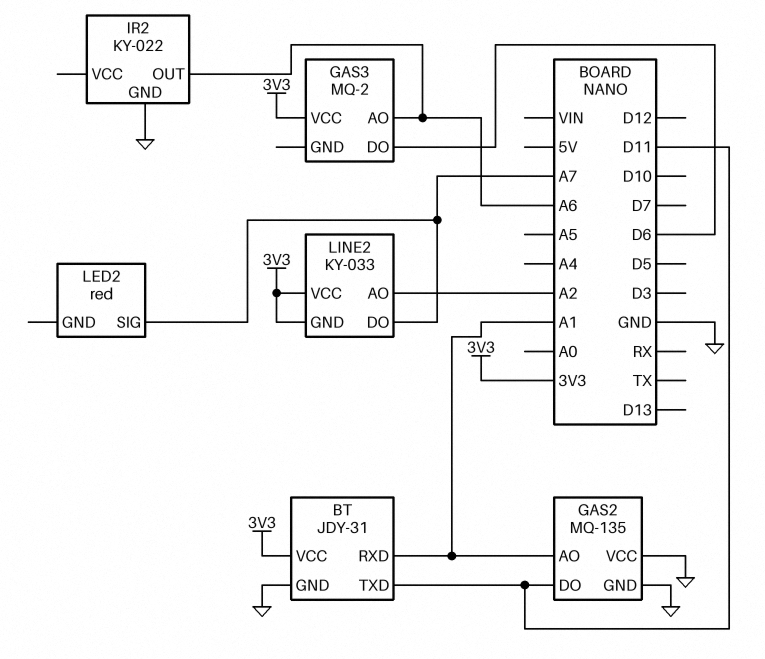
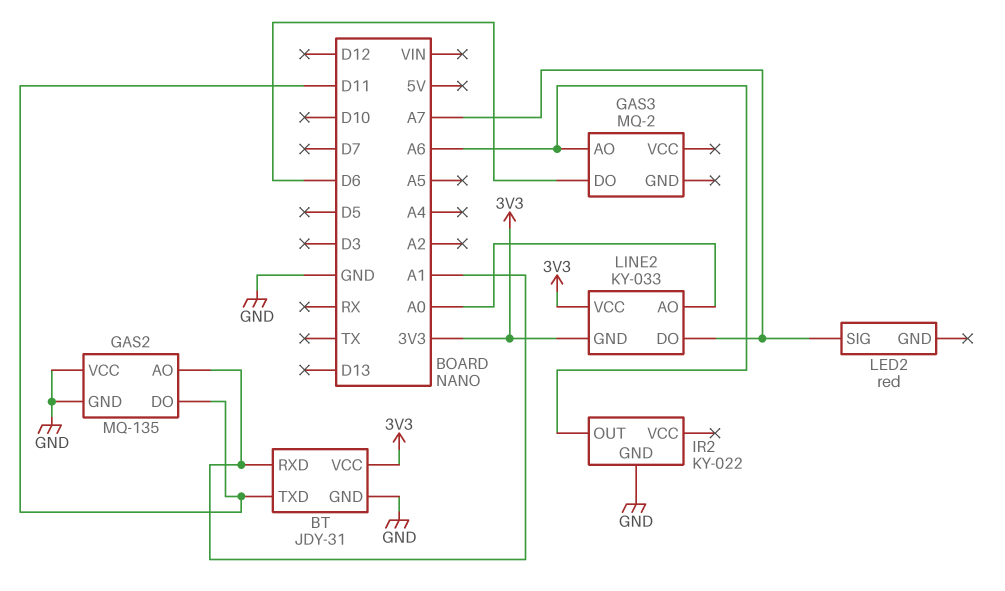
GAS3 pin VCC: 3V3 -> none
LINE2 pin AO: A2 -> A0

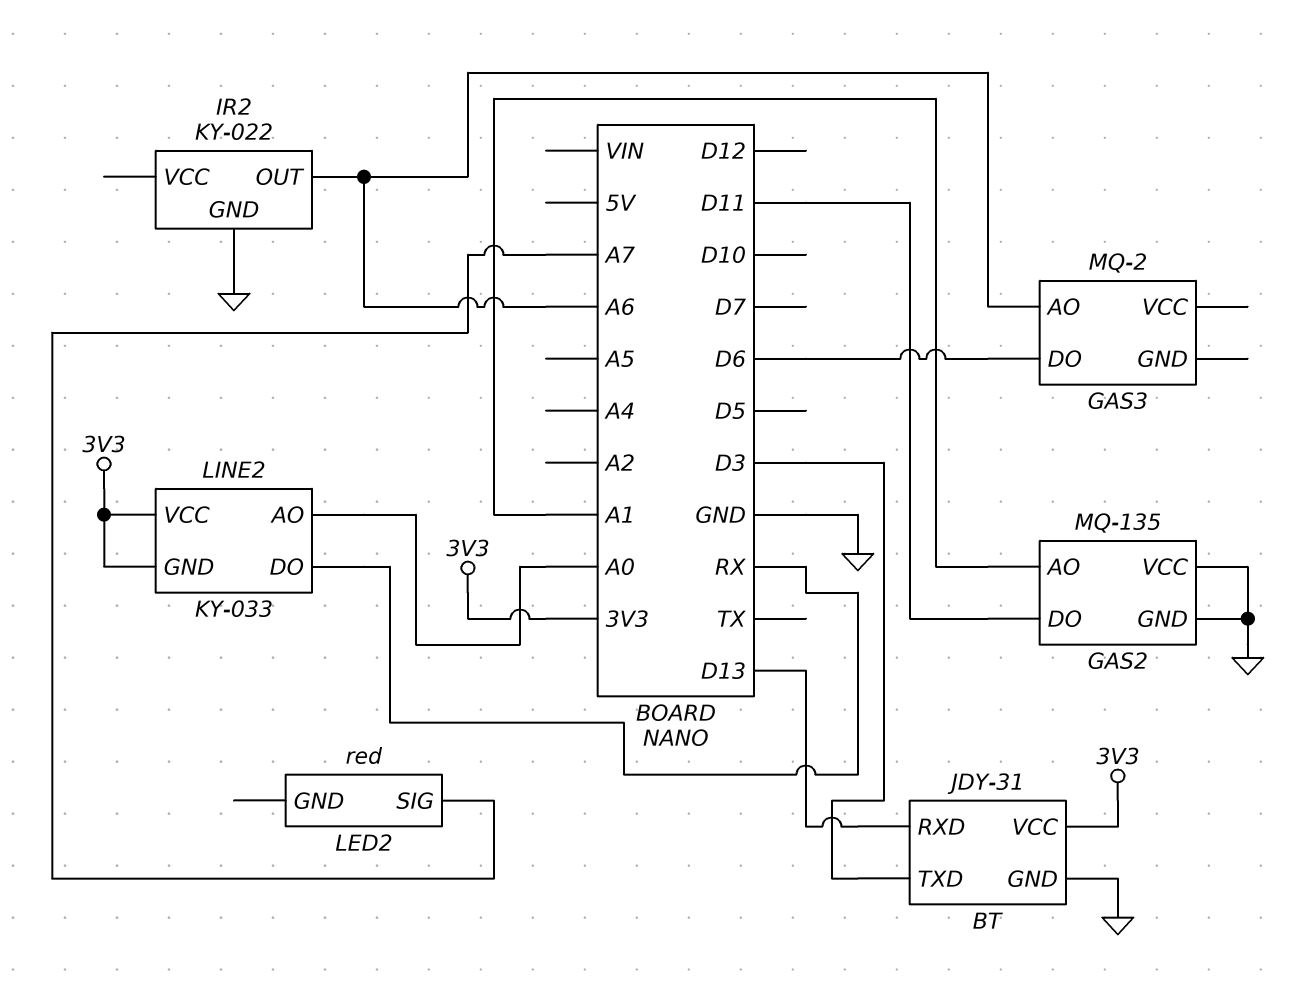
BT pin RXD: A1 -> D13
BT pin TXD: D11 -> D3
LINE2 pin DO: A7 -> RX

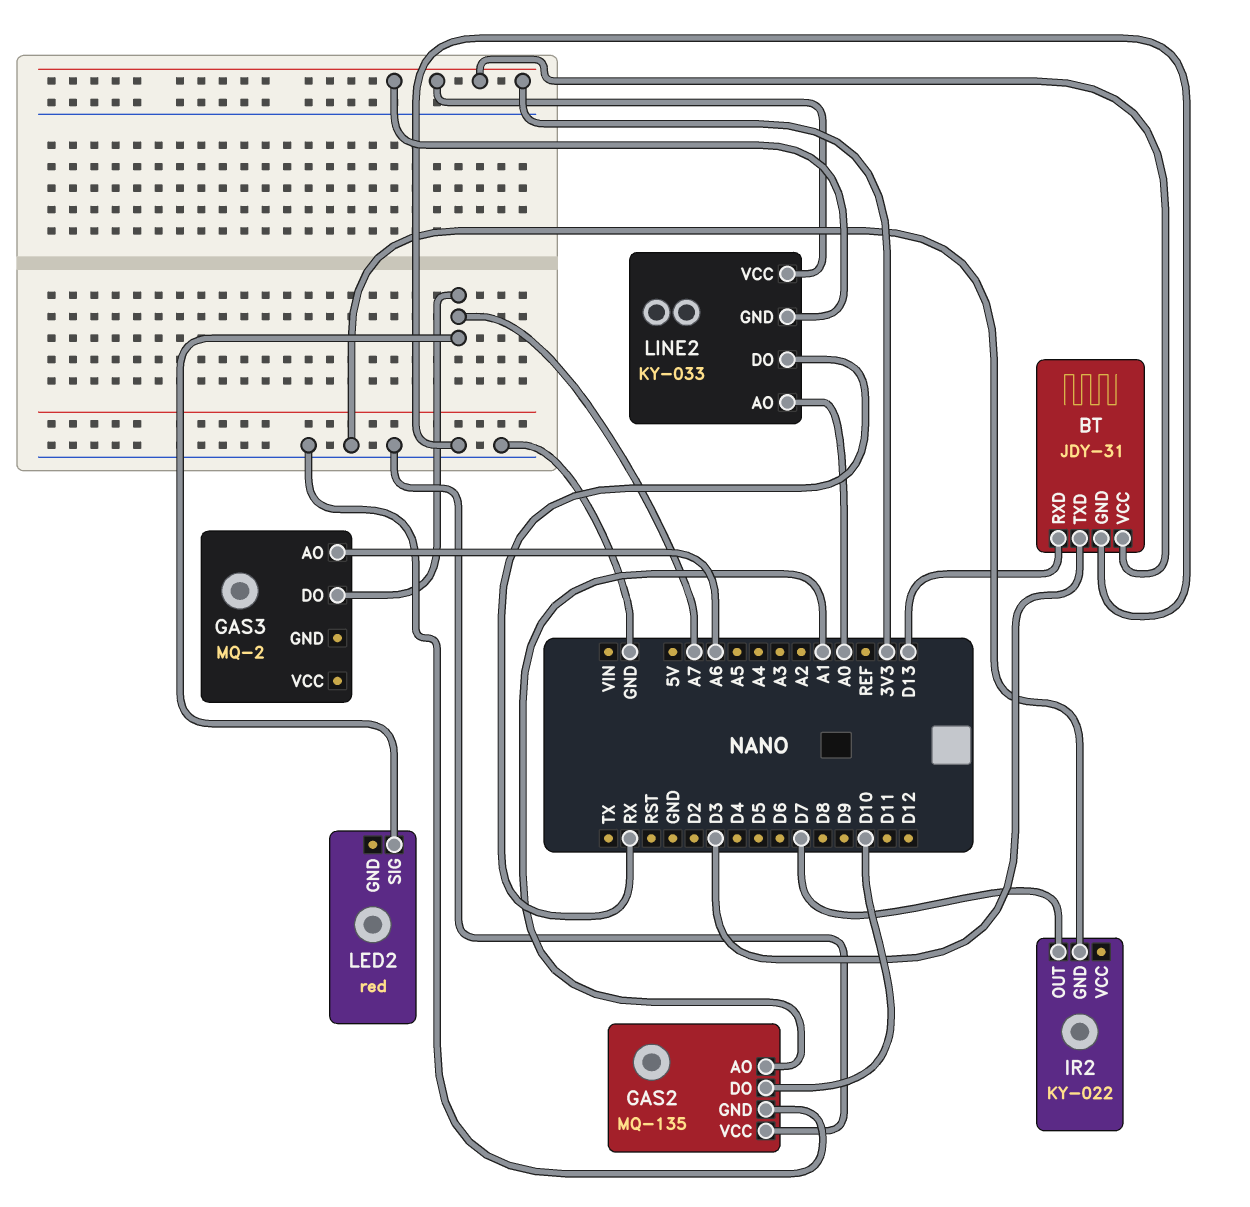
GAS2 pin DO: D11 -> D10
GAS3 pin DO: D6 -> A7
IR2 pin OUT: A6 -> D7

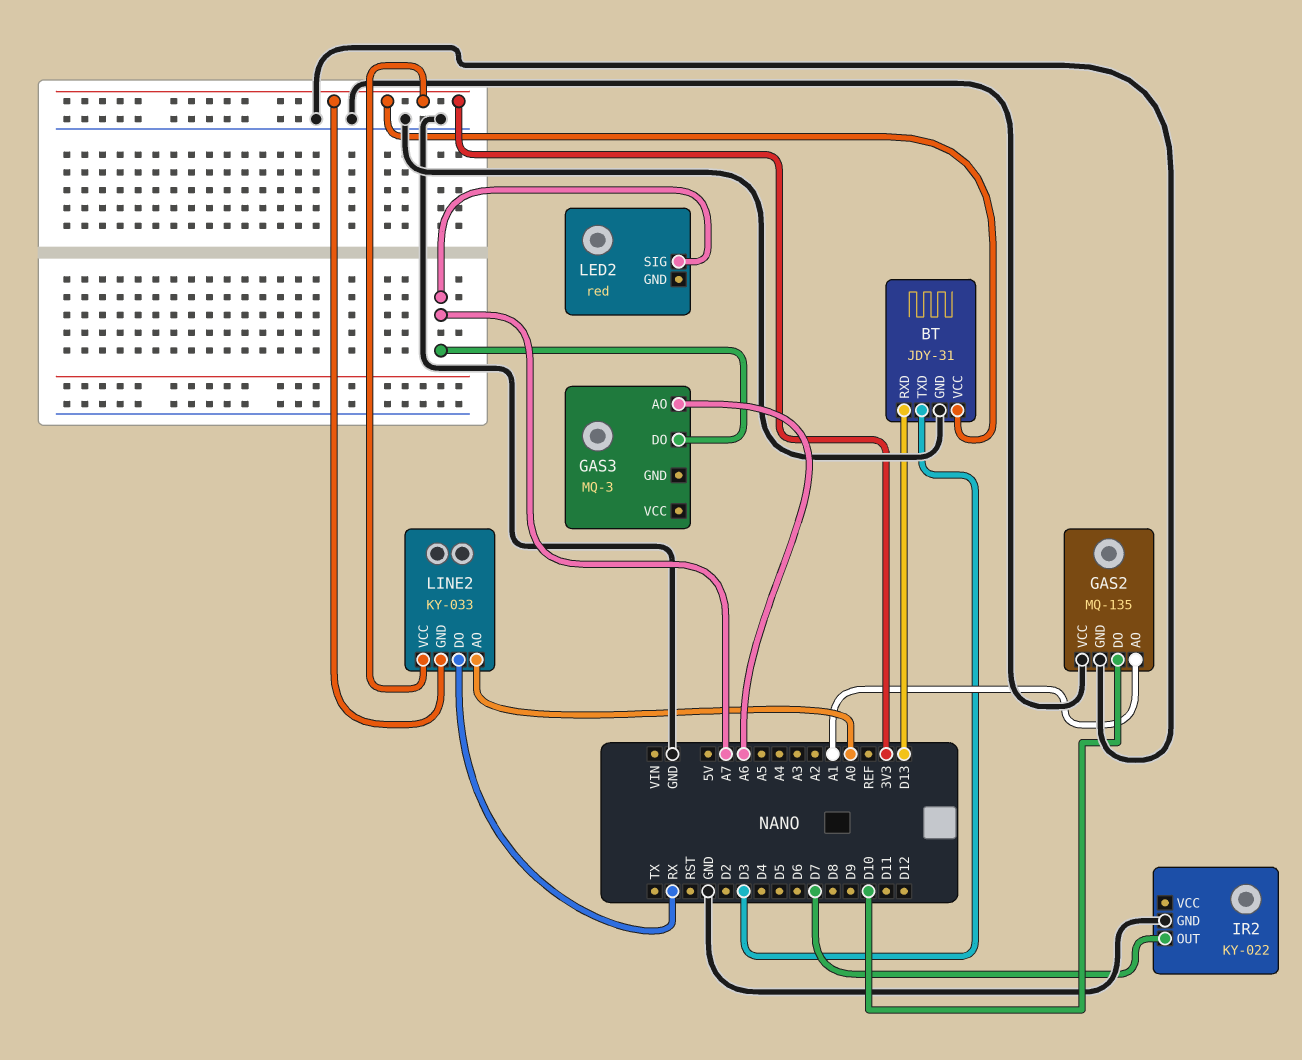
GAS3: MQ-2 -> MQ-3

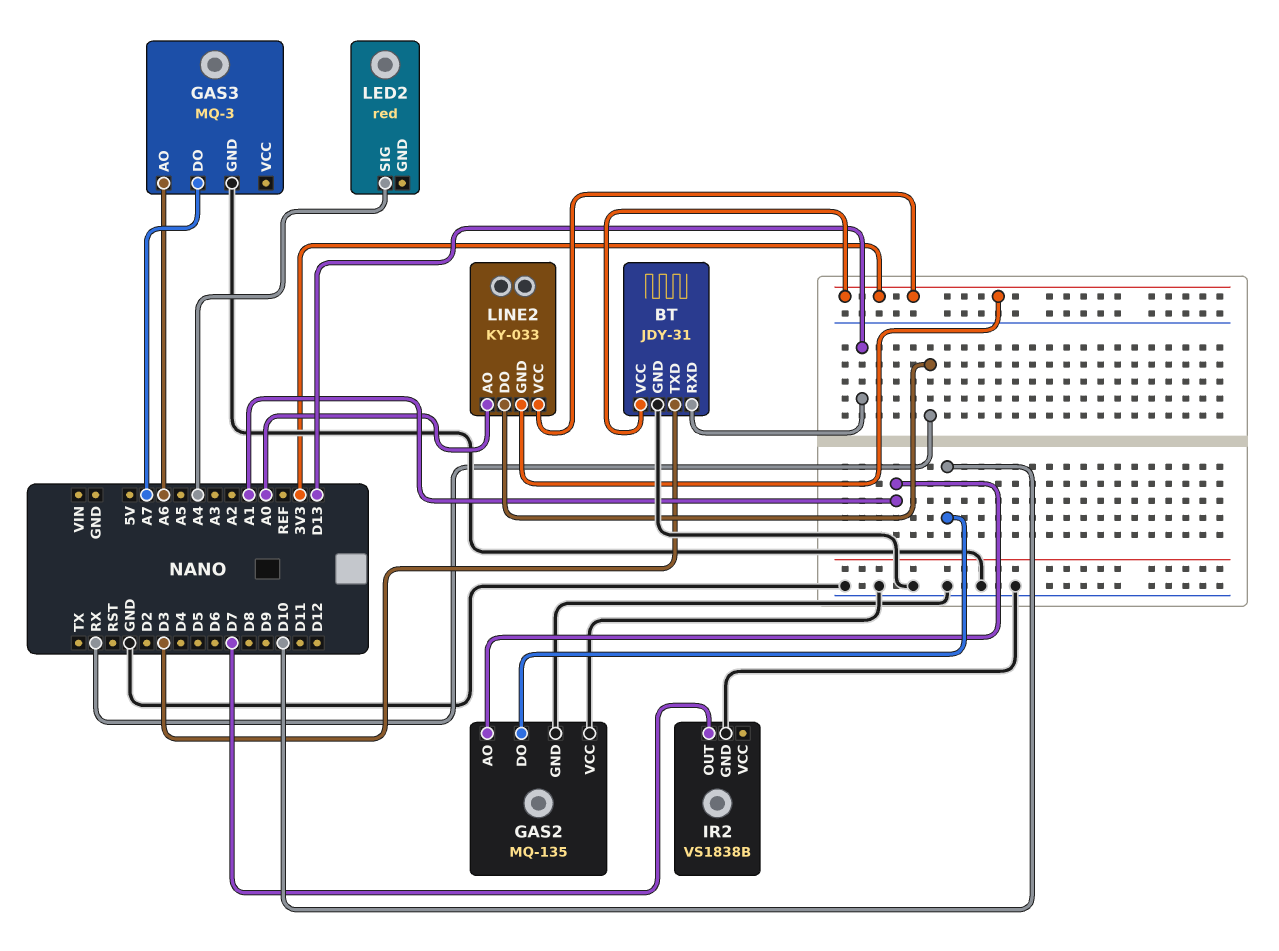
GAS3 pin GND: none -> GND
IR2: KY-022 -> VS1838B
LED2 pin SIG: A7 -> A4

